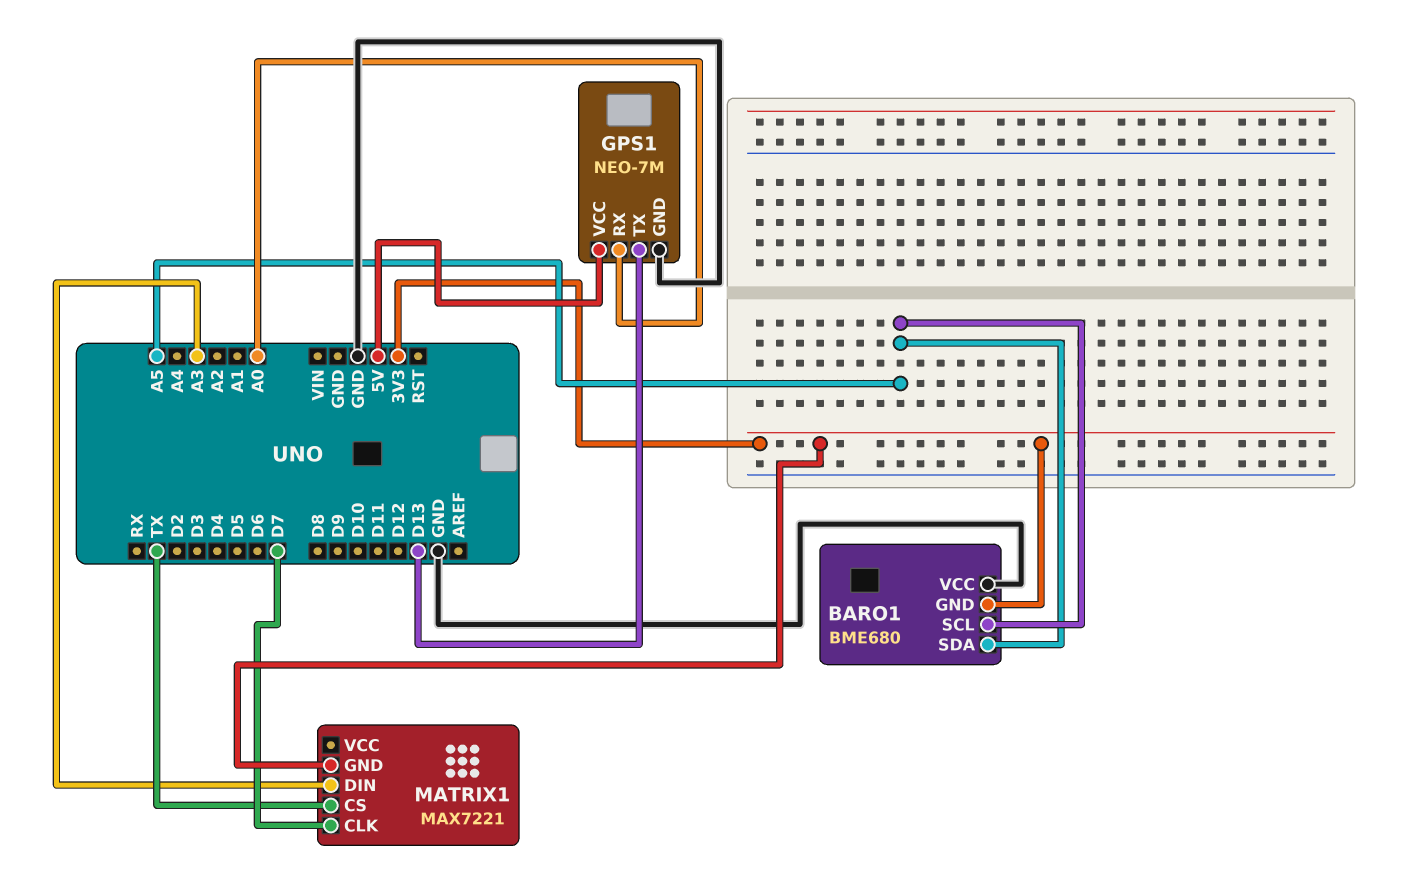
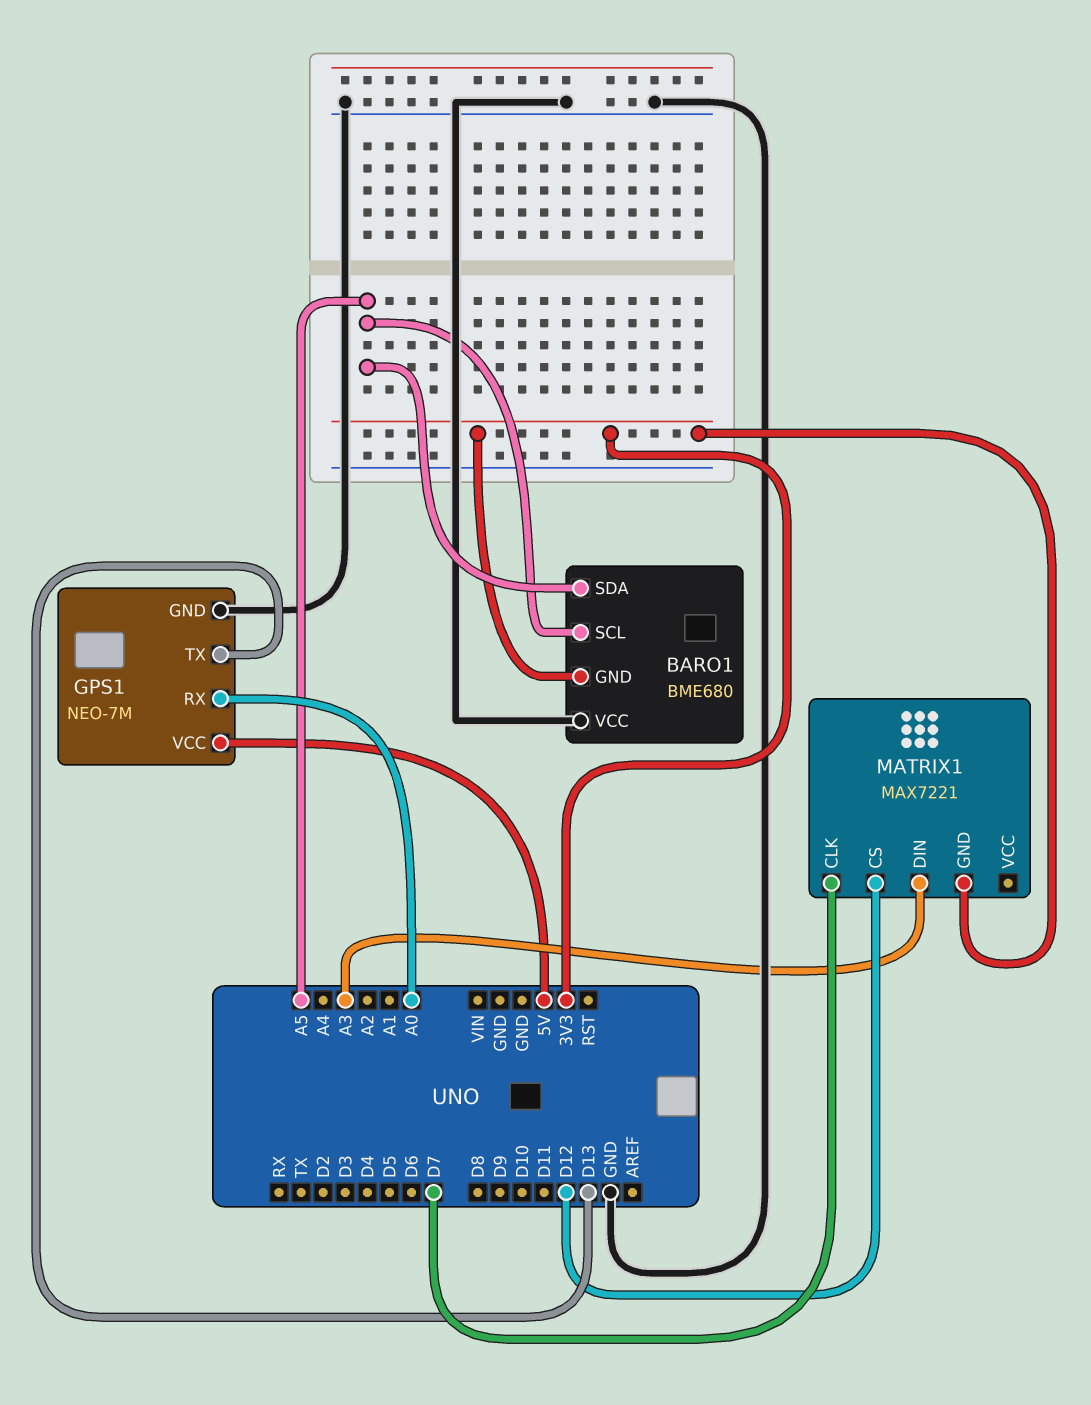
MATRIX1 pin CS: TX -> D12

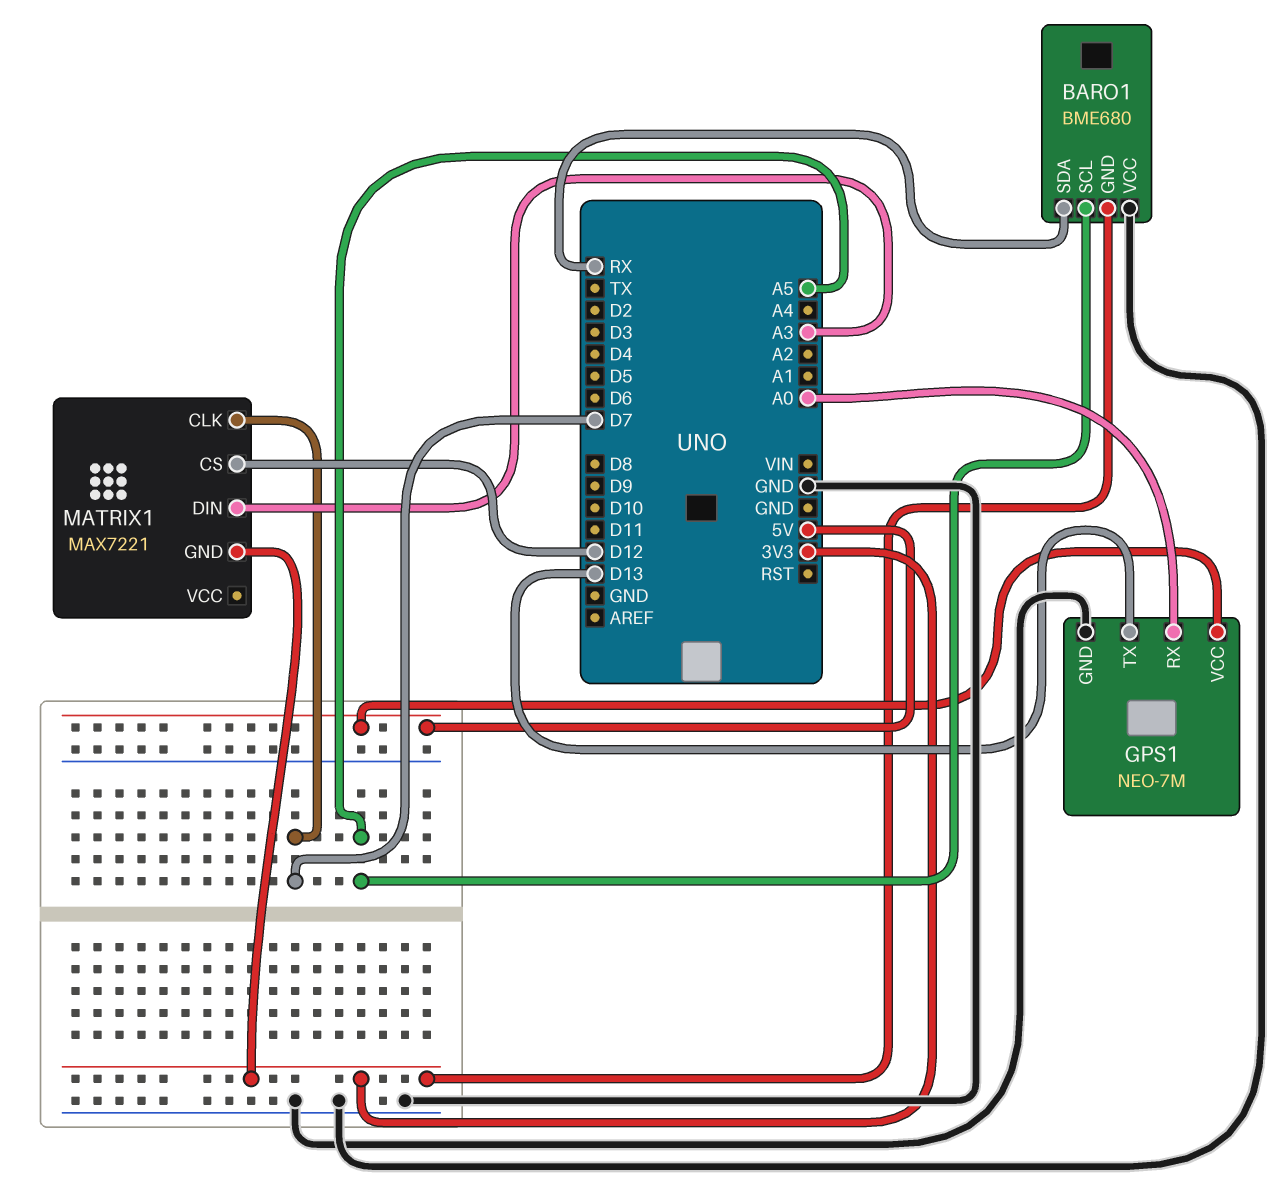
BARO1 pin SDA: A5 -> RX

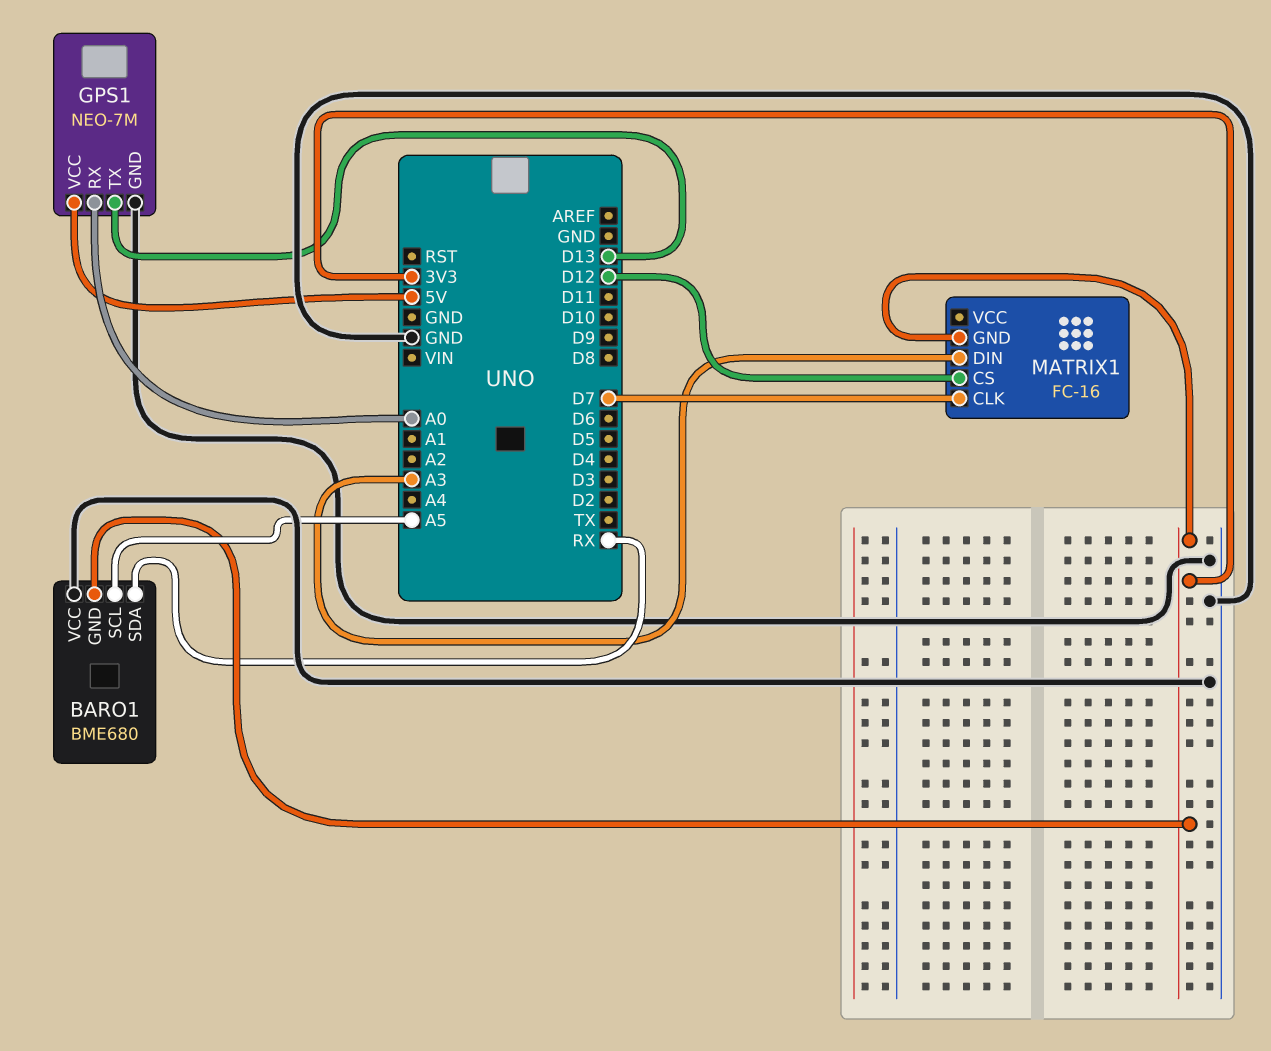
MATRIX1: MAX7221 -> FC-16

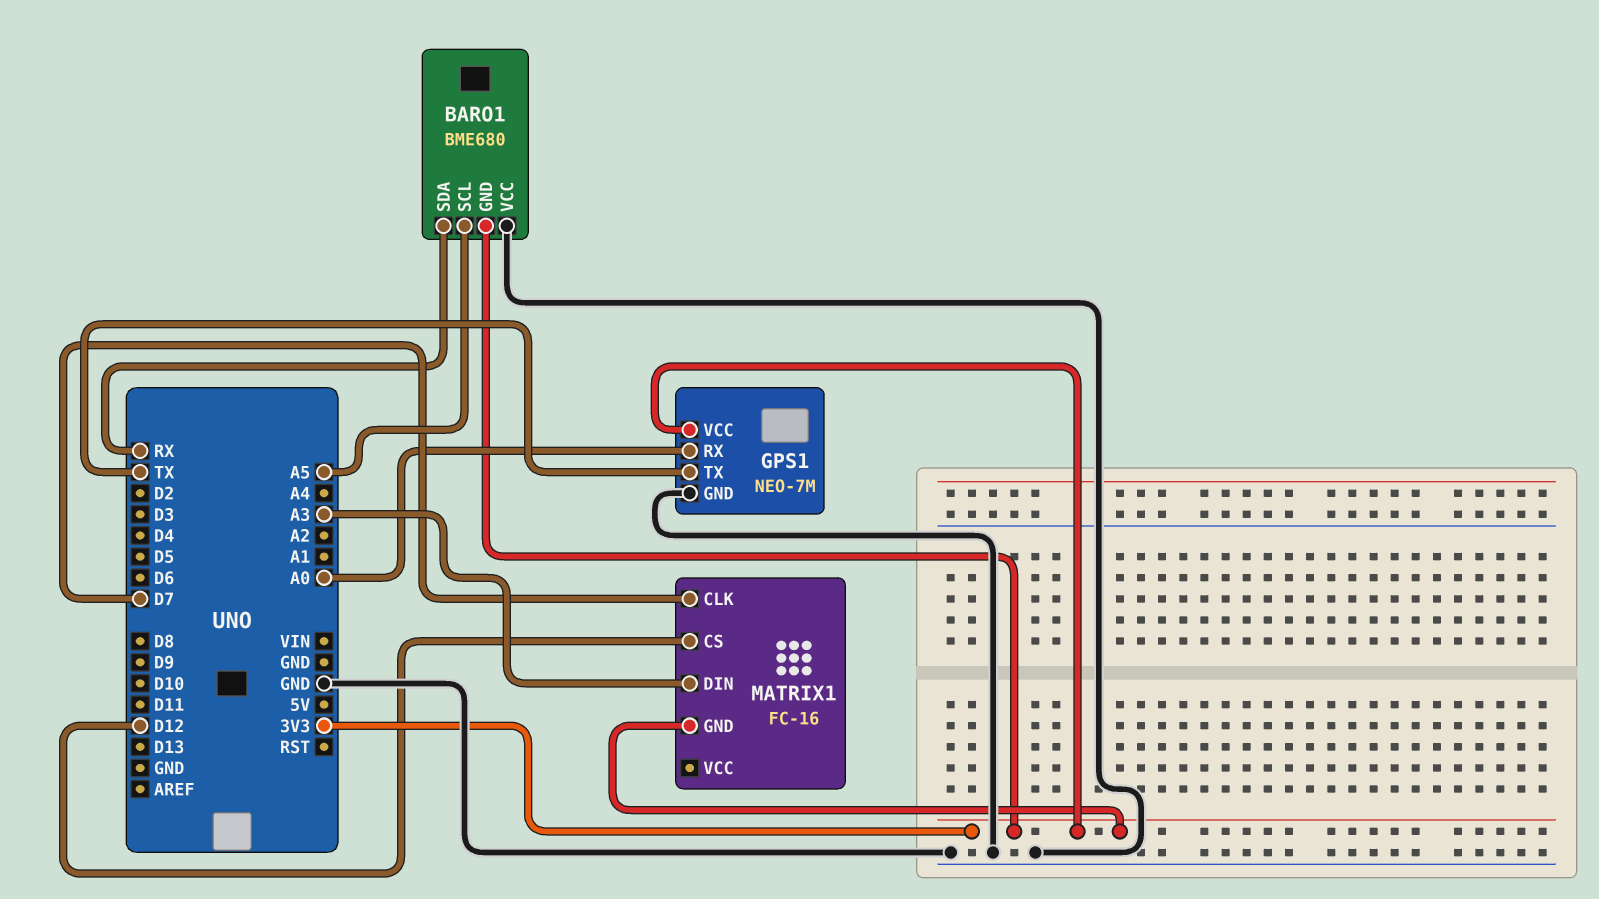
GPS1 pin TX: D13 -> TX
GPS1 pin VCC: 5V -> 3V3

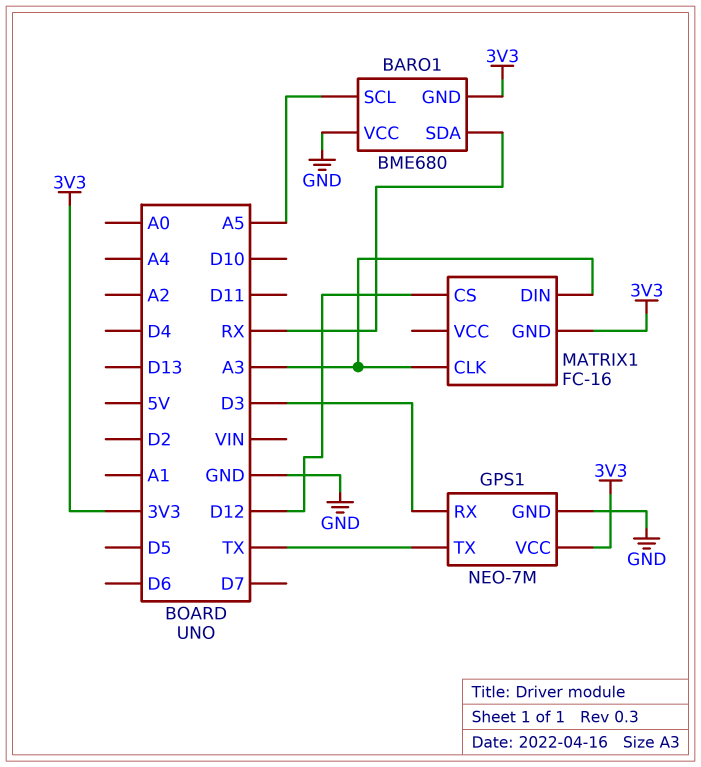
GPS1 pin RX: A0 -> D3
MATRIX1 pin CLK: D7 -> A3

